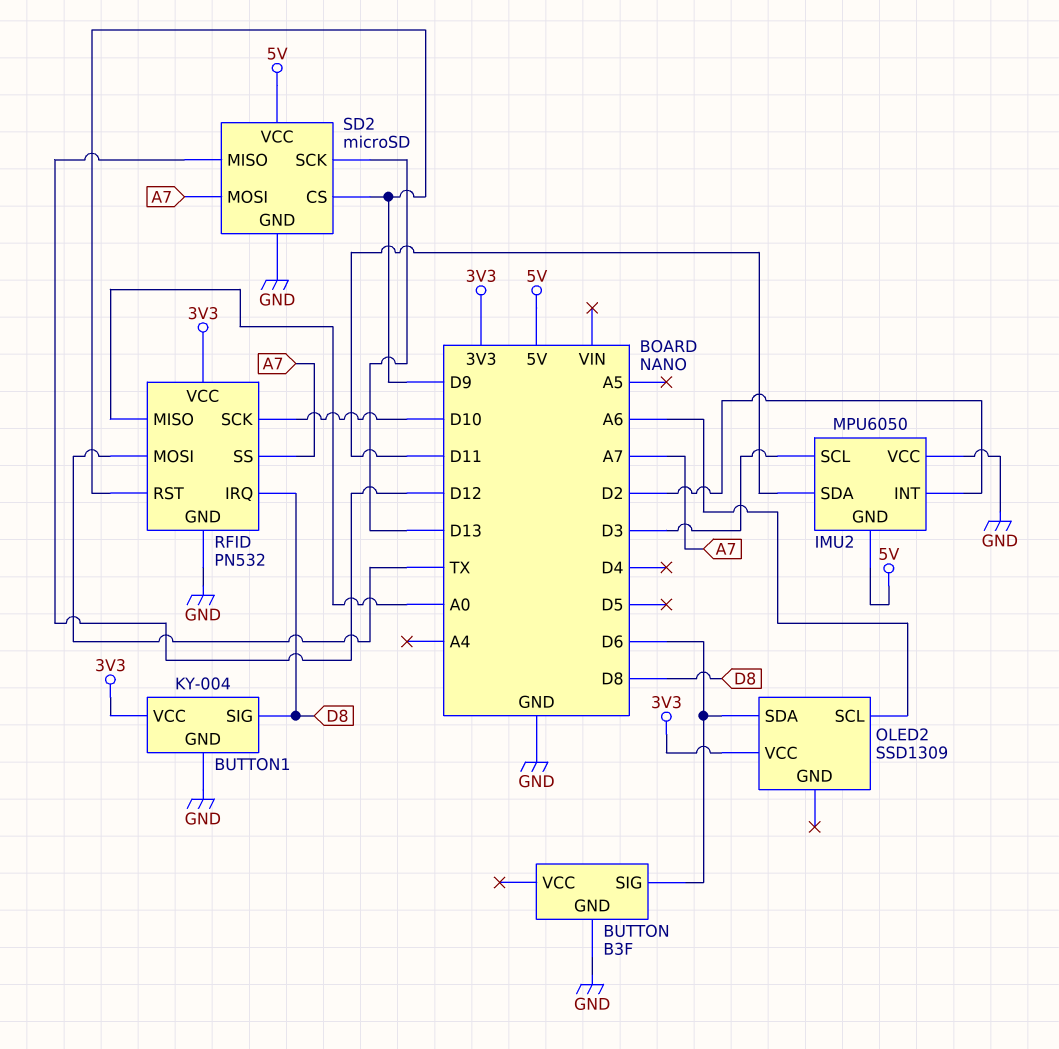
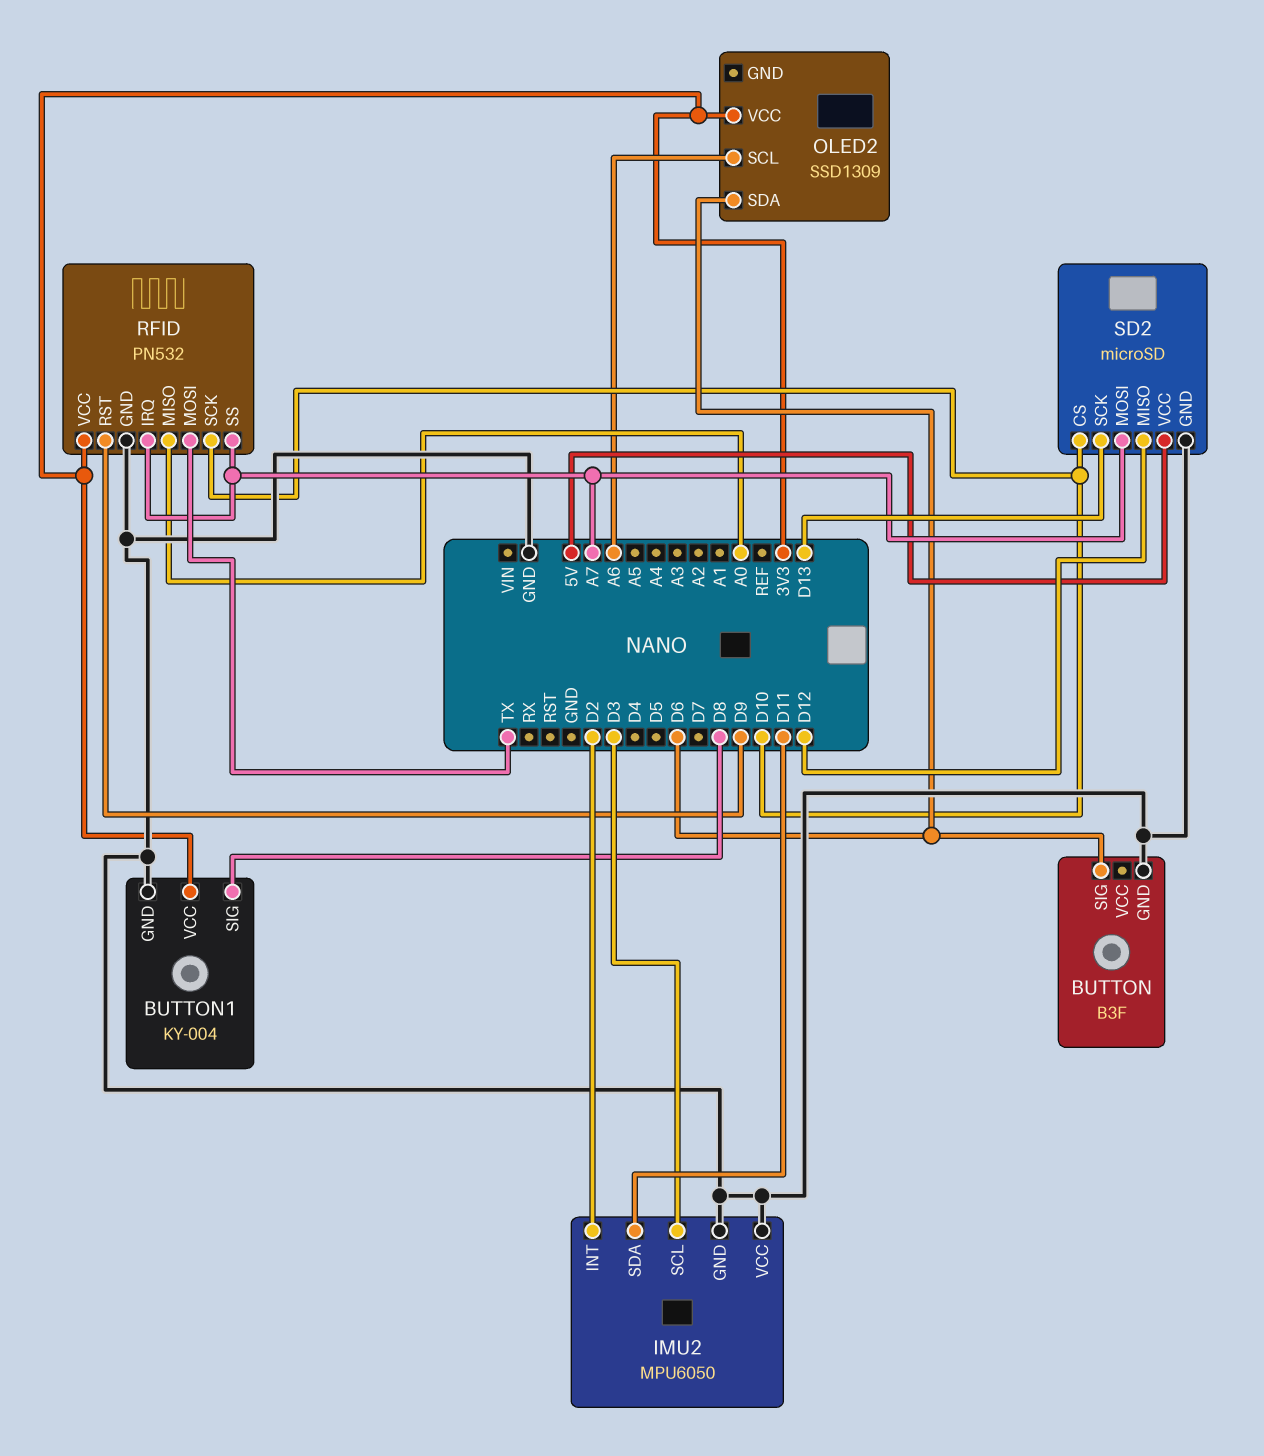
IMU2 pin GND: 5V -> GND
RFID pin IRQ: D8 -> A7
SD2 pin CS: D9 -> D10

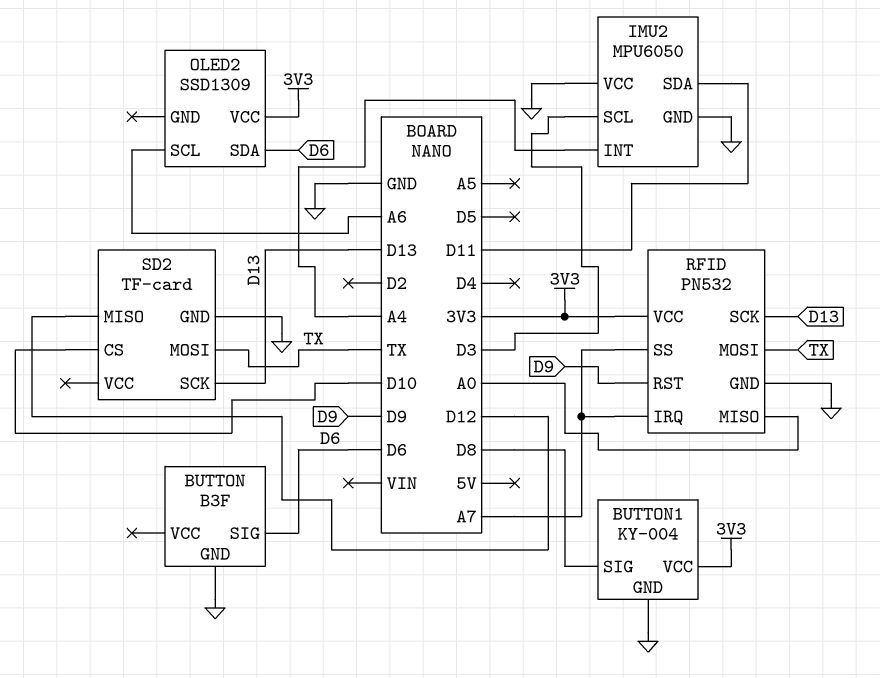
IMU2 pin INT: D2 -> A4
RFID pin SCK: D10 -> D13
SD2: microSD -> TF-card
SD2 pin MOSI: A7 -> TX
SD2 pin VCC: 5V -> none

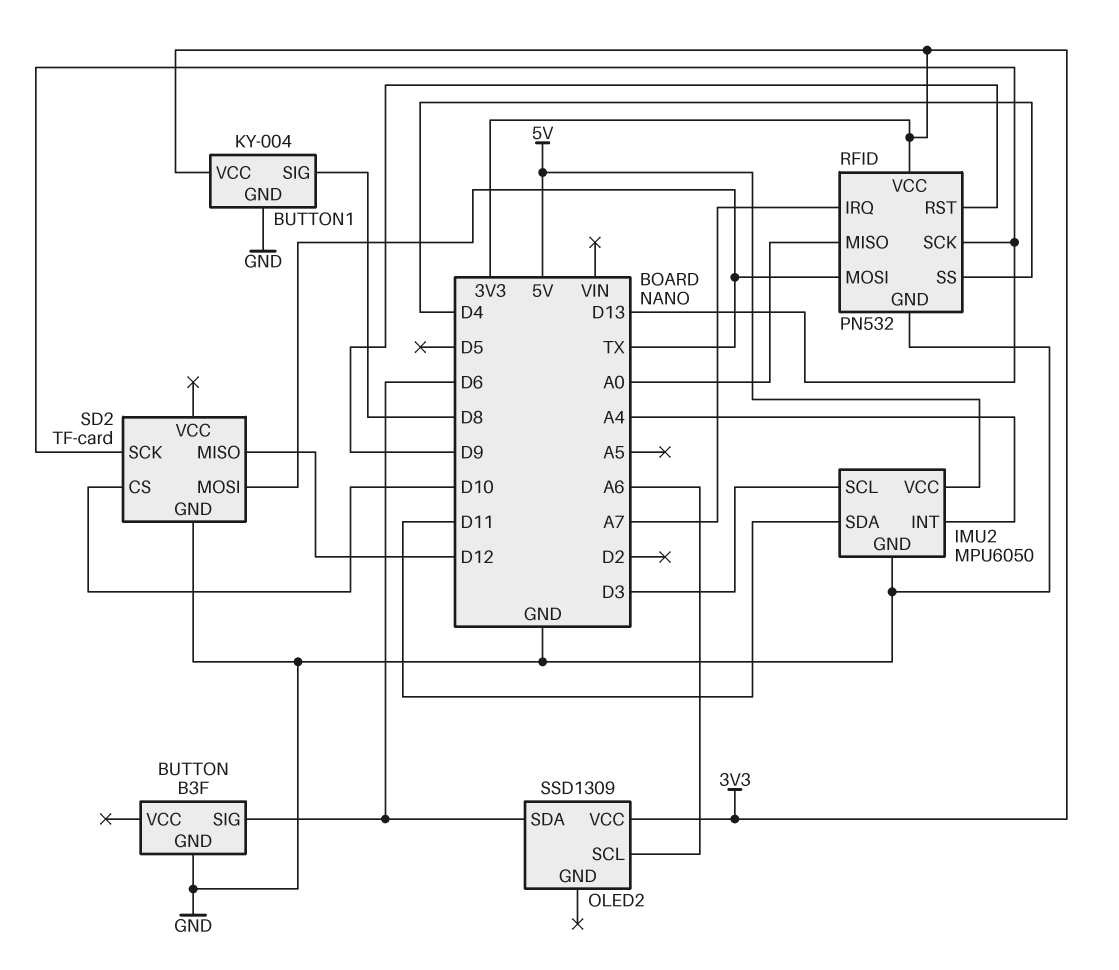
IMU2 pin VCC: GND -> 5V
RFID pin SS: A7 -> D4

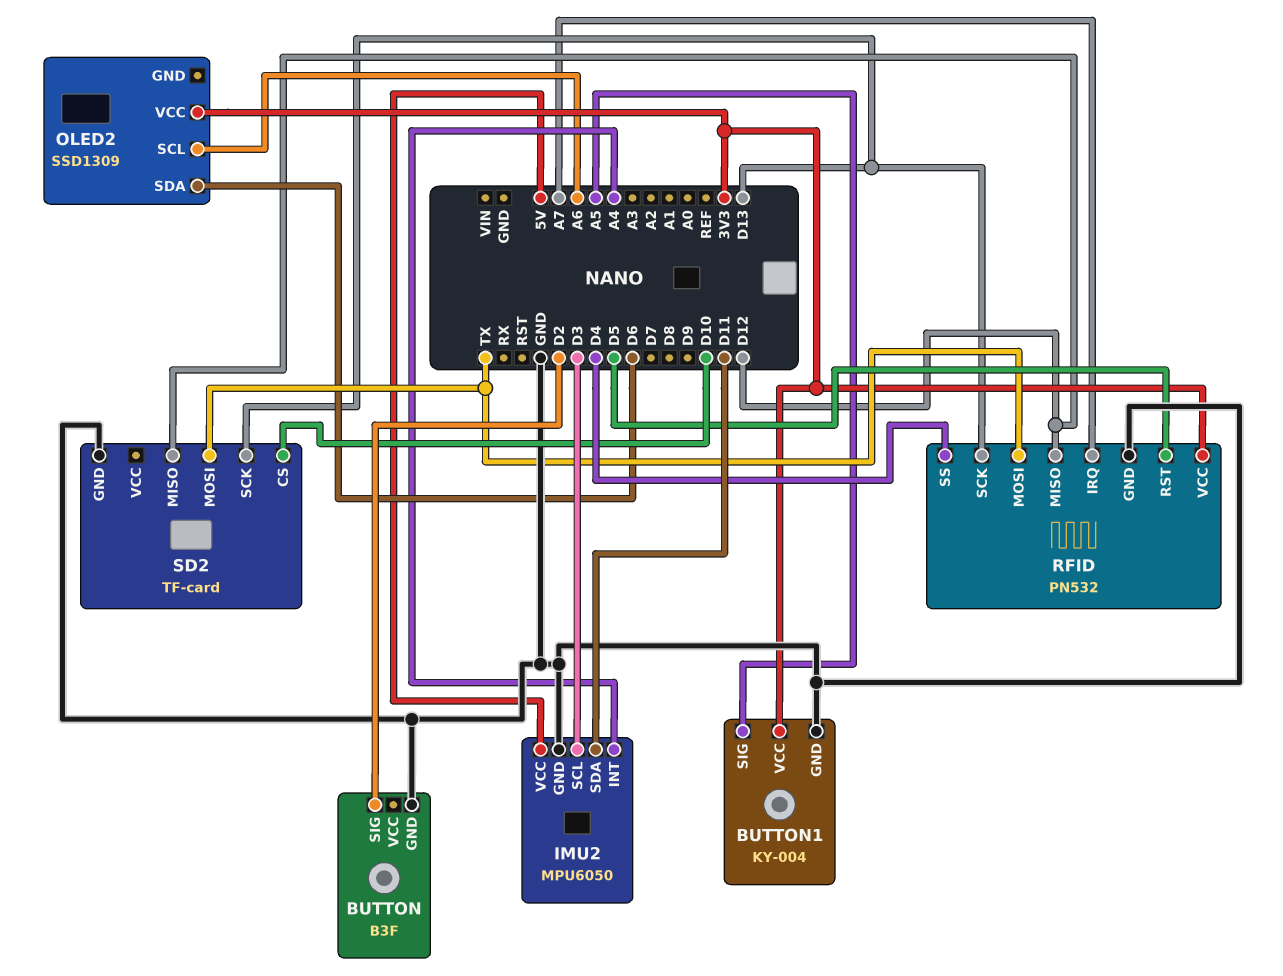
BUTTON pin SIG: D6 -> D2
BUTTON1 pin SIG: D8 -> A5
RFID pin MISO: A0 -> D12
RFID pin RST: D9 -> D5

